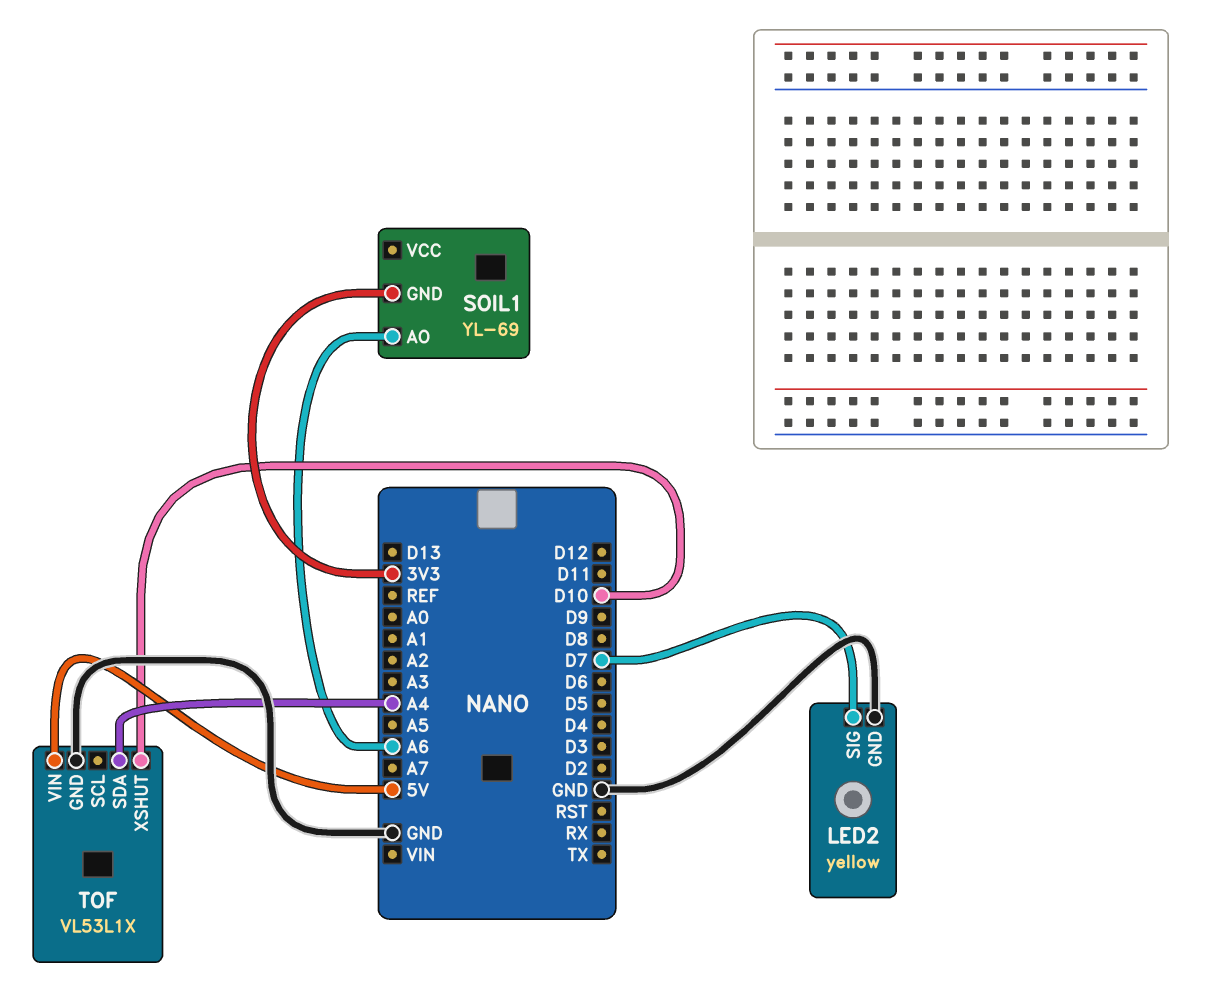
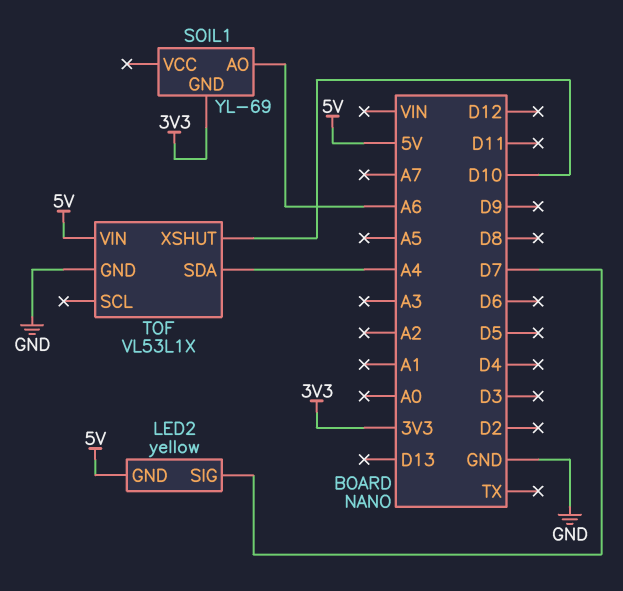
LED2 pin GND: GND -> 5V

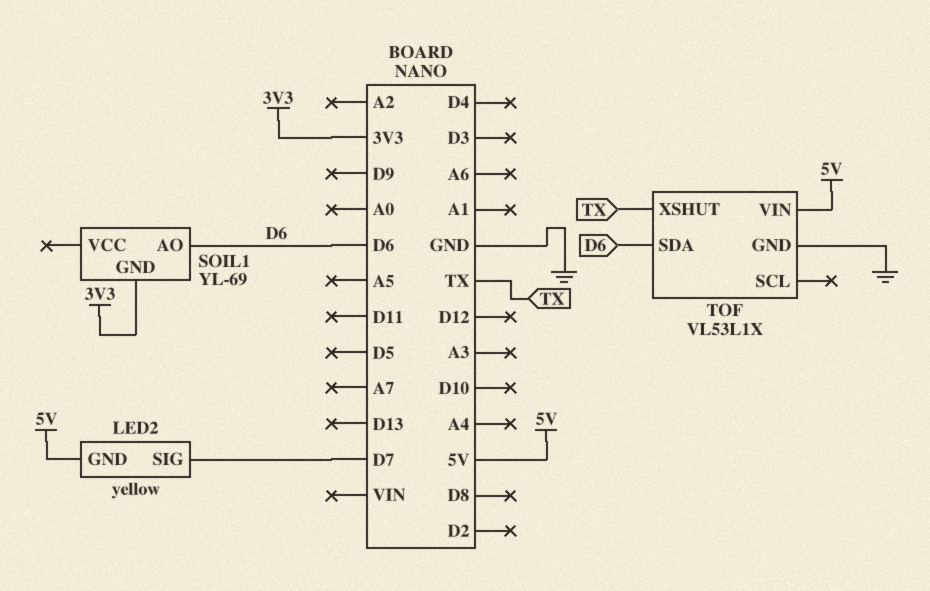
SOIL1 pin AO: A6 -> D6
TOF pin SDA: A4 -> D6
TOF pin XSHUT: D10 -> TX

